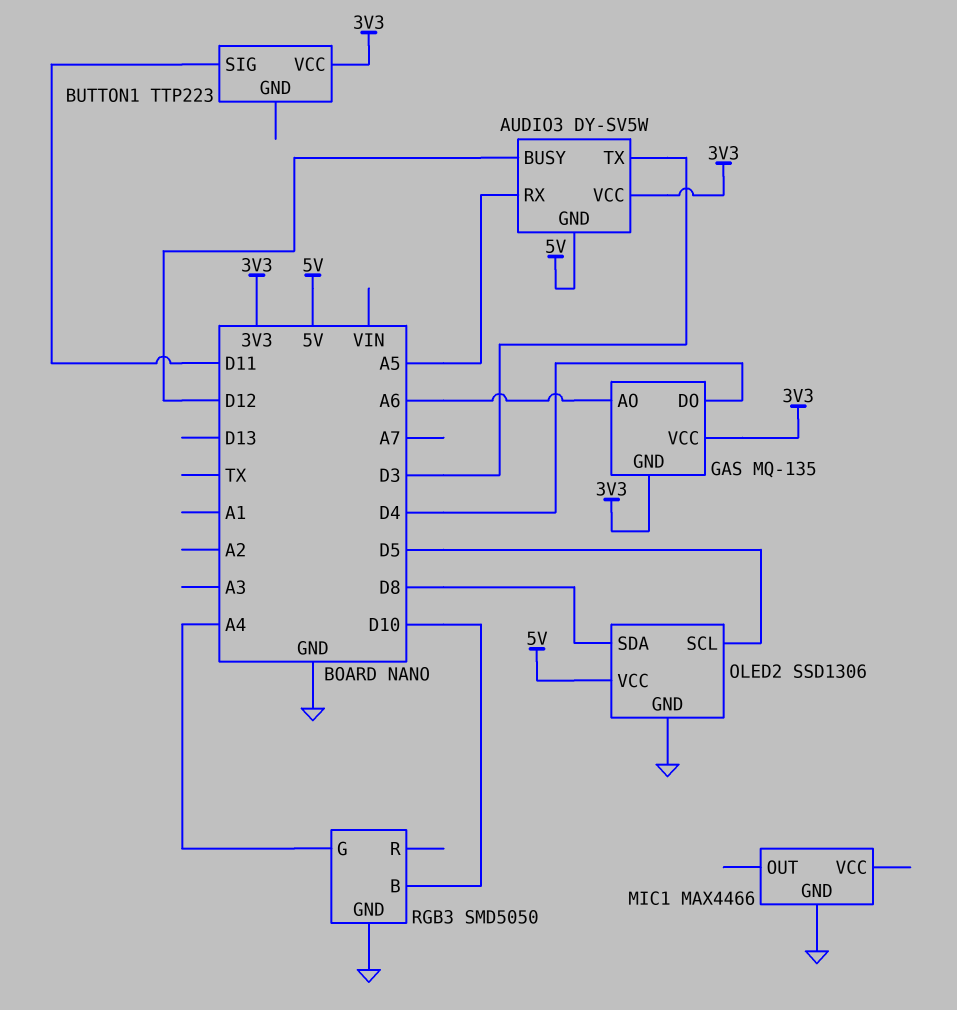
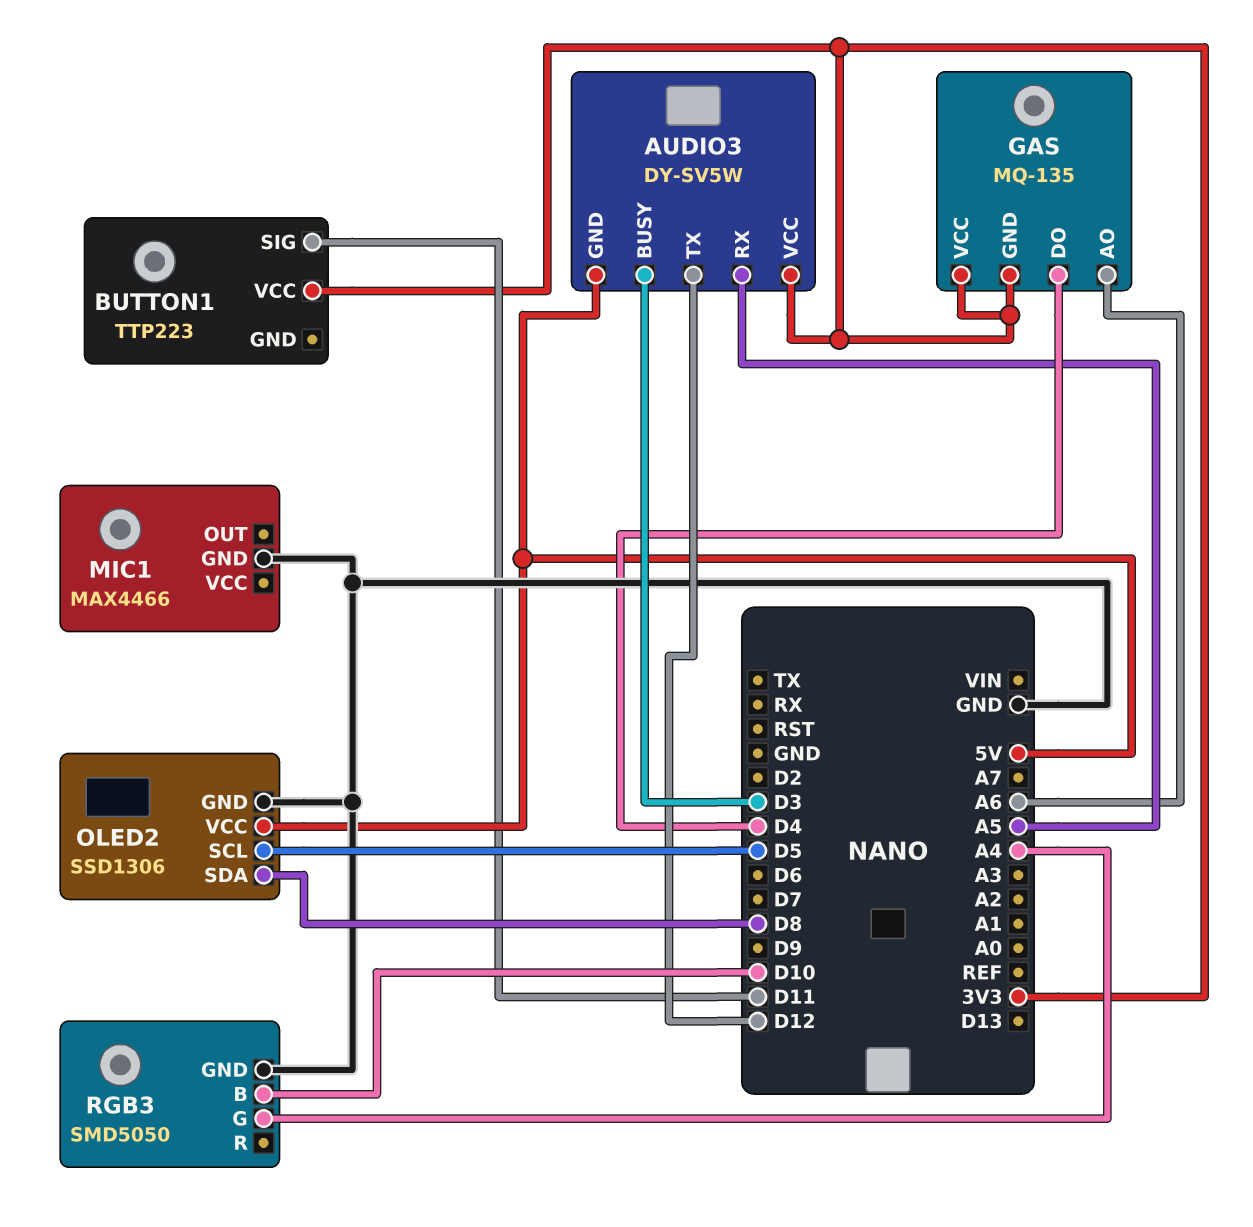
AUDIO3 pin BUSY: D12 -> D3
AUDIO3 pin TX: D3 -> D12

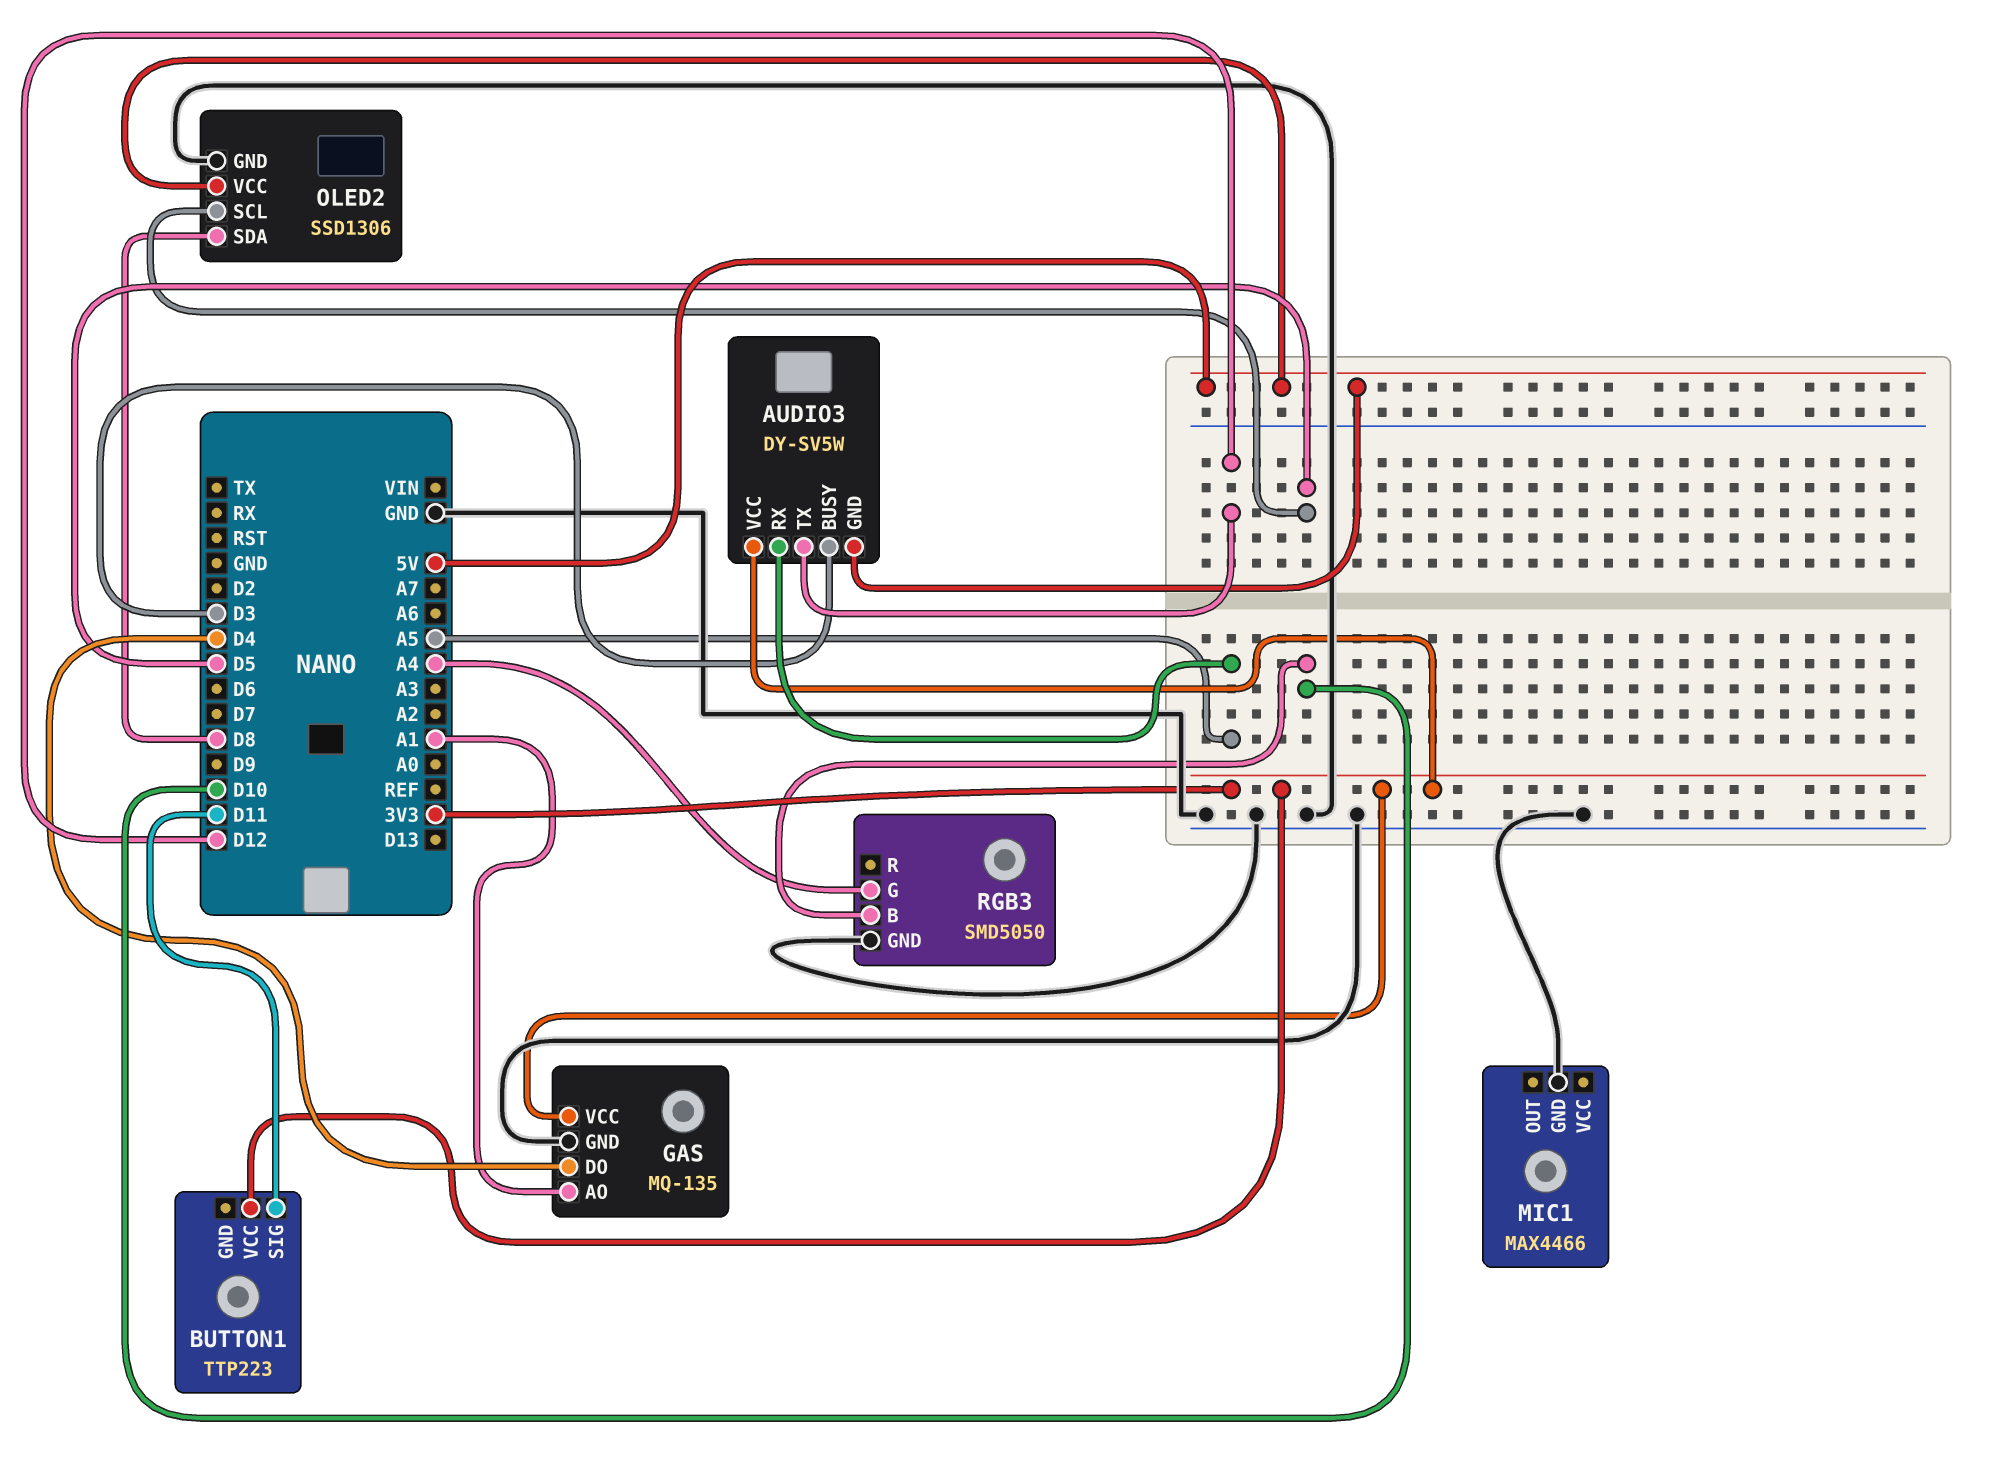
GAS pin AO: A6 -> A1
GAS pin GND: 3V3 -> GND

